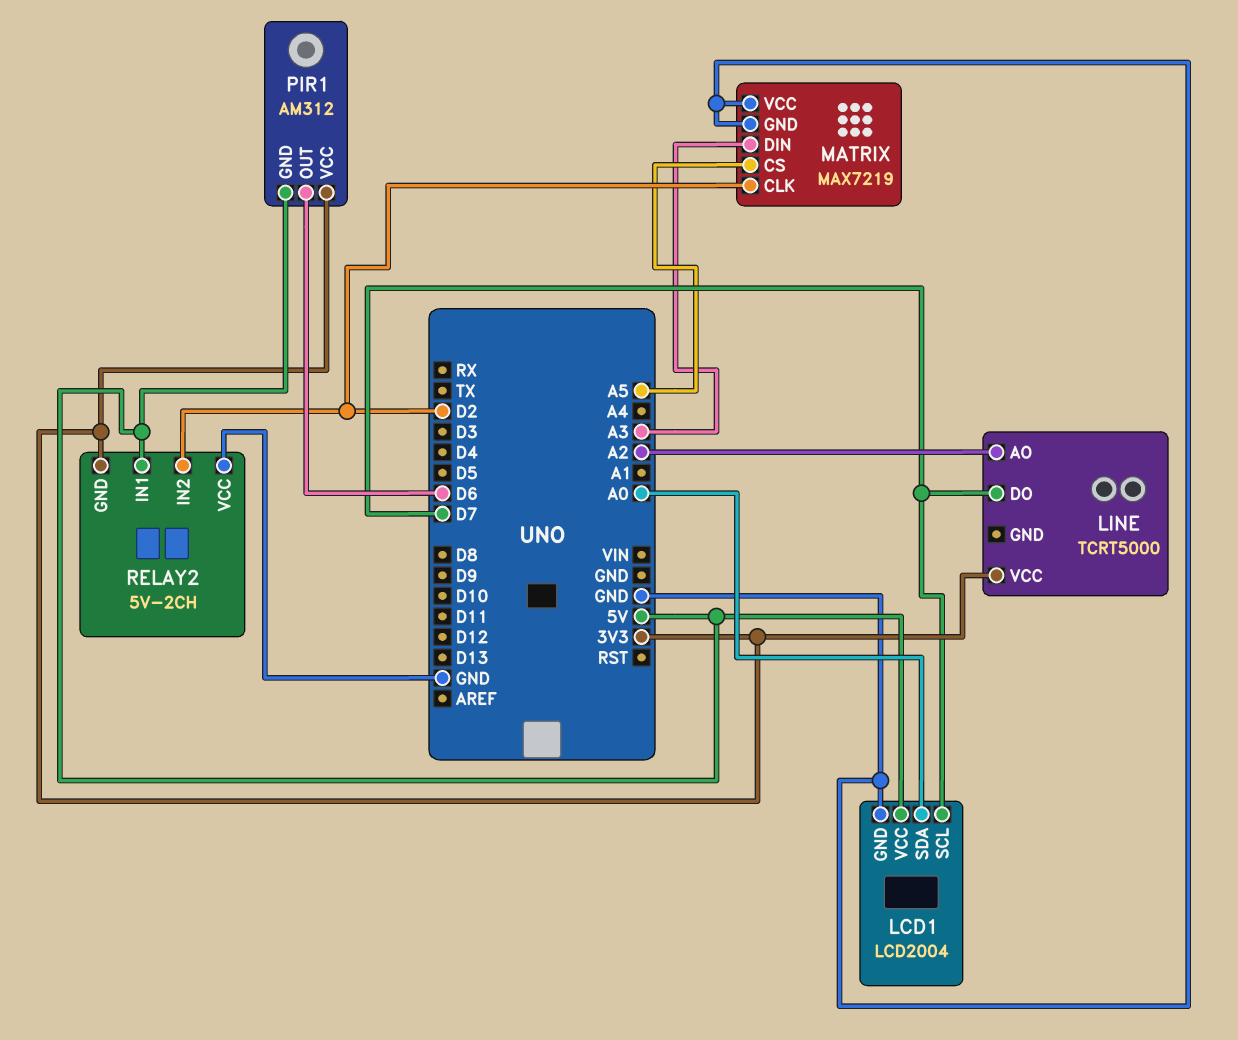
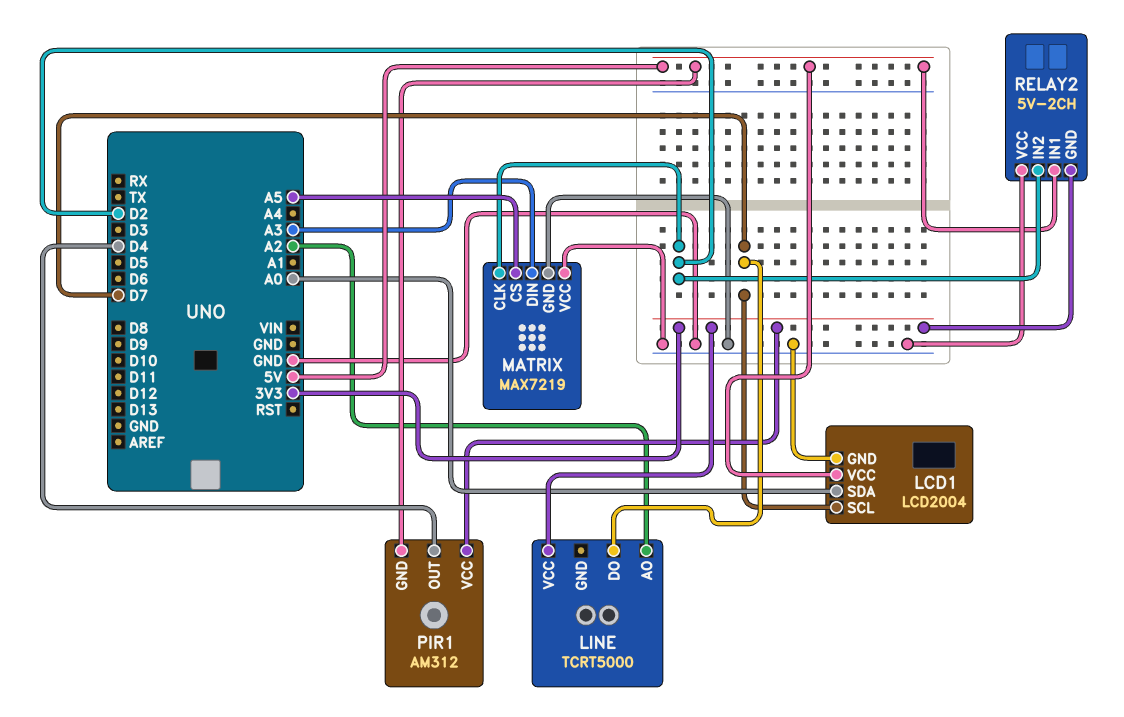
PIR1 pin OUT: D6 -> D4

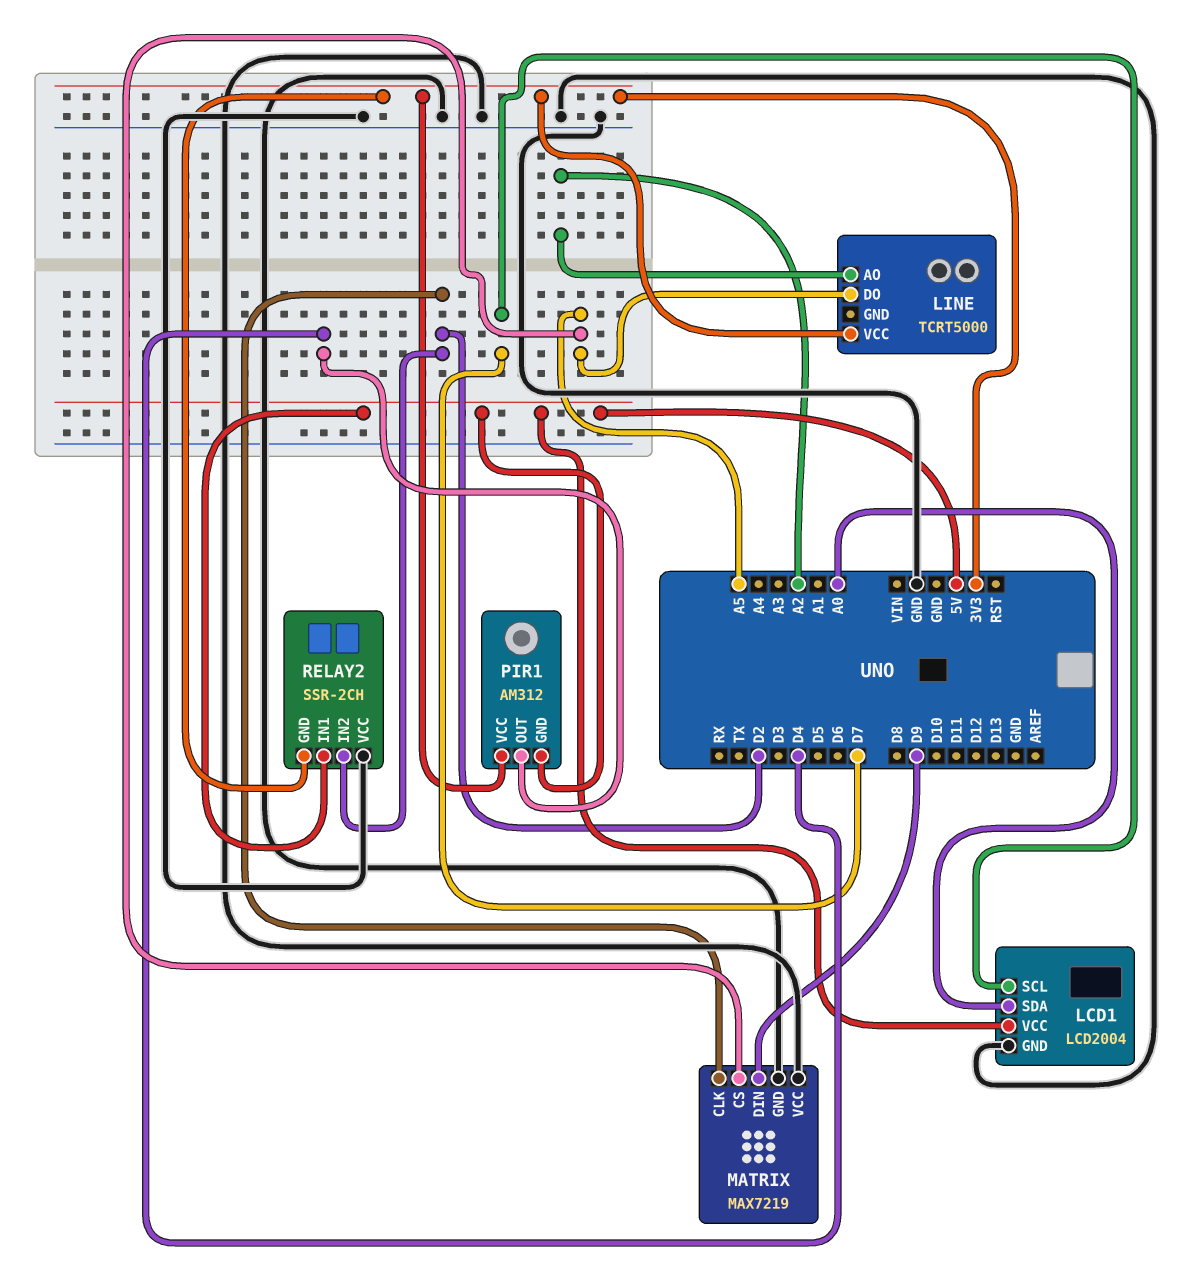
LINE pin DO: D7 -> A5
MATRIX pin DIN: A3 -> D9
RELAY2: 5V-2CH -> SSR-2CH

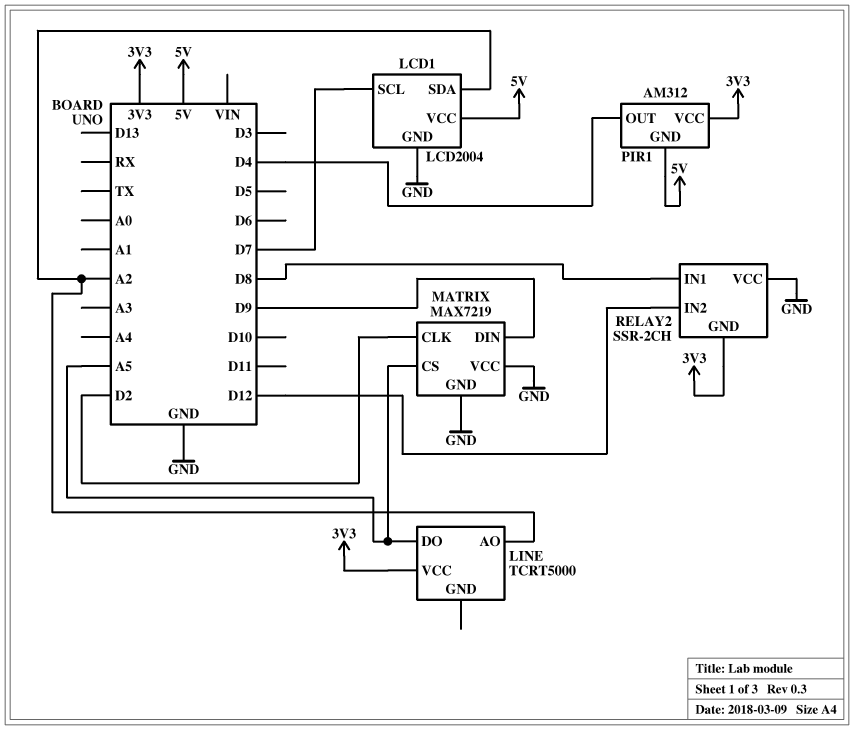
LCD1 pin SDA: A0 -> A2
RELAY2 pin IN1: 5V -> D8
RELAY2 pin IN2: D2 -> D12

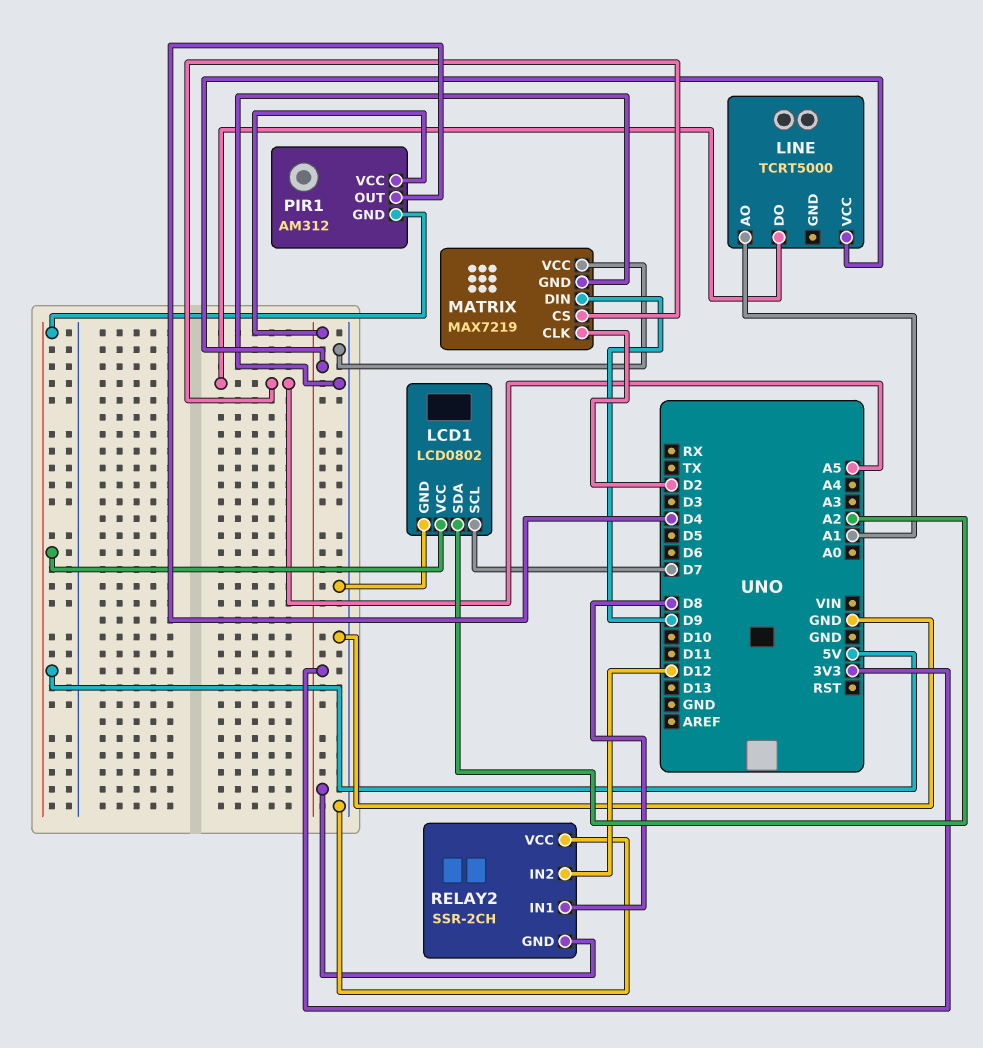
LCD1: LCD2004 -> LCD0802
LINE pin AO: A2 -> A1

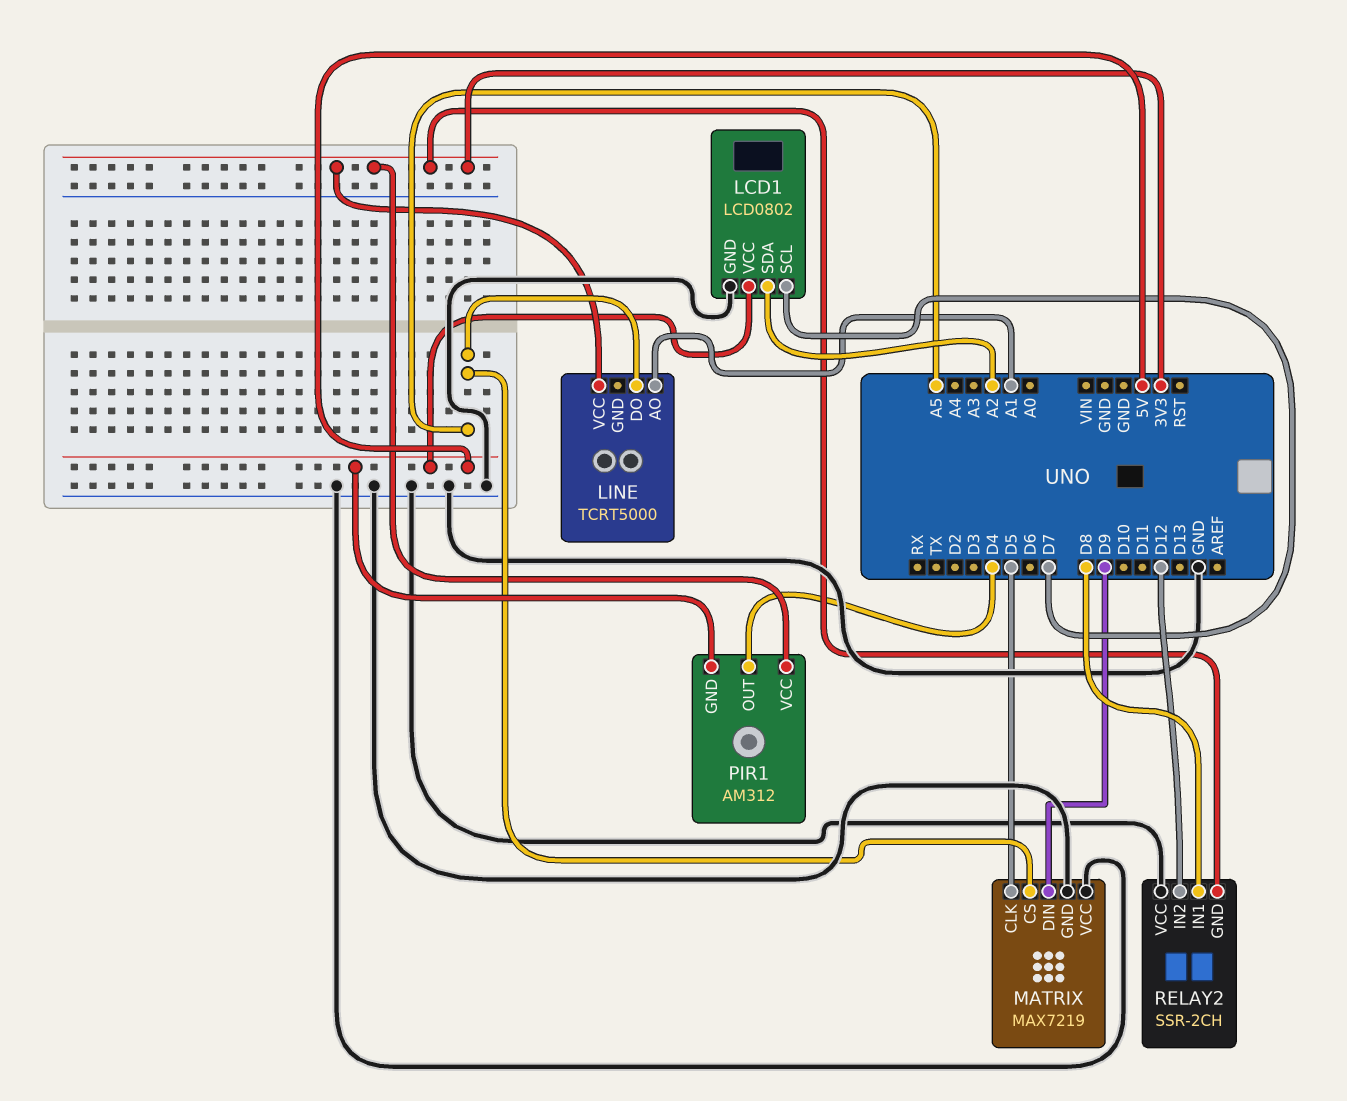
MATRIX pin CLK: D2 -> D5

